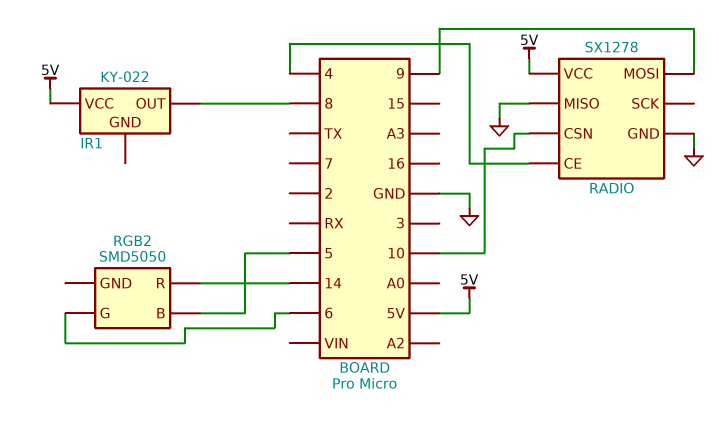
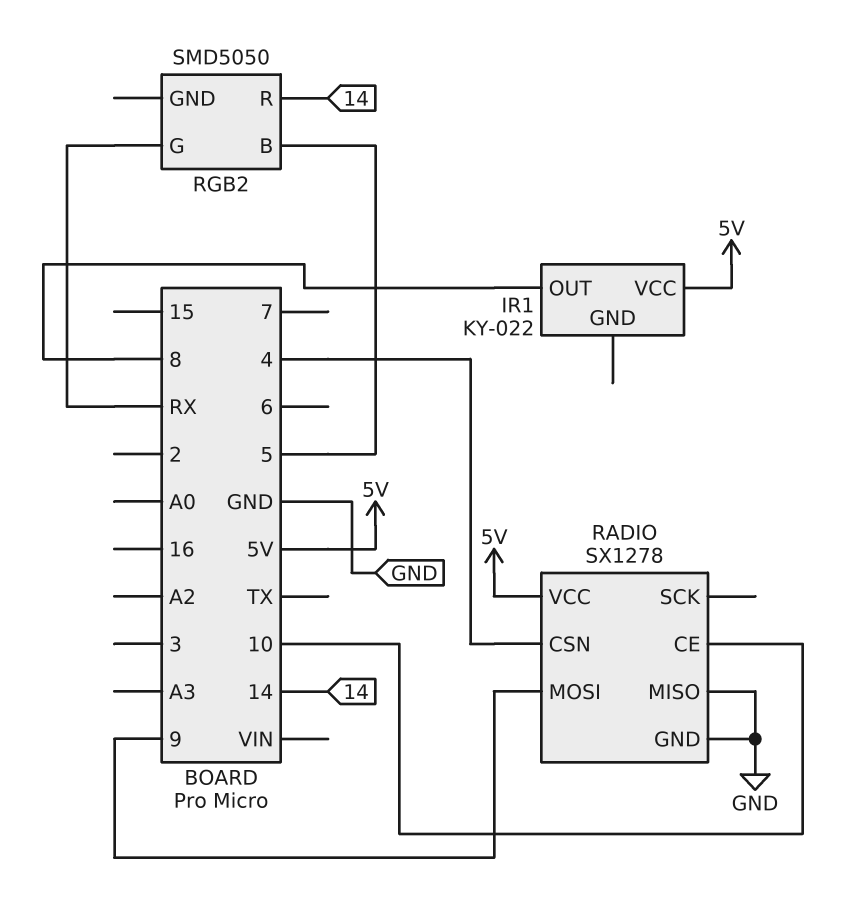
RADIO pin CE: 4 -> 10
RADIO pin CSN: 10 -> 4
RGB2 pin G: 6 -> RX

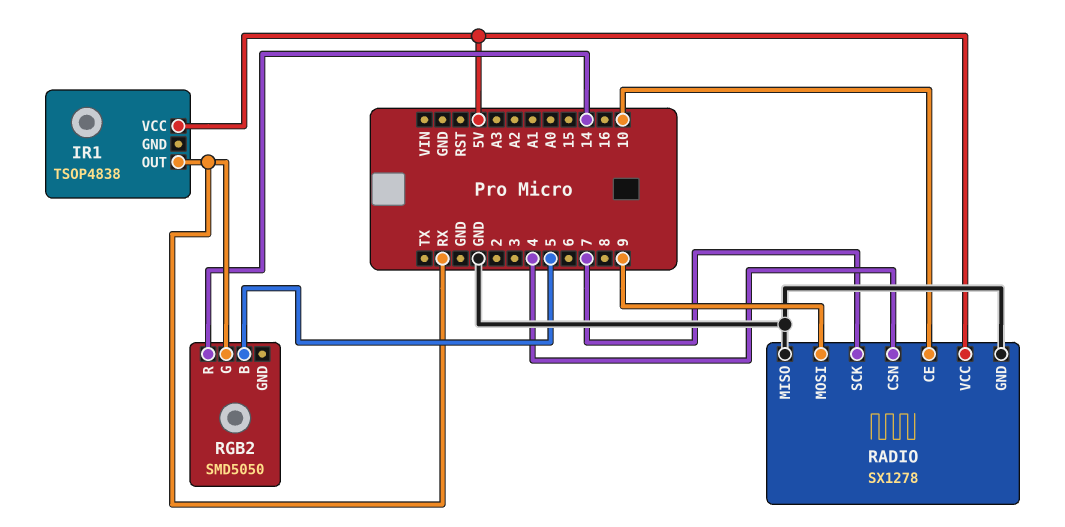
IR1: KY-022 -> TSOP4838
IR1 pin OUT: 8 -> RX
RADIO pin SCK: none -> 7

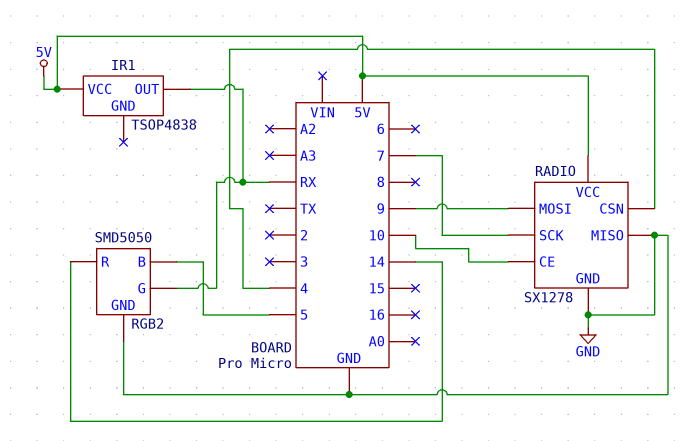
RGB2 pin GND: none -> GND

